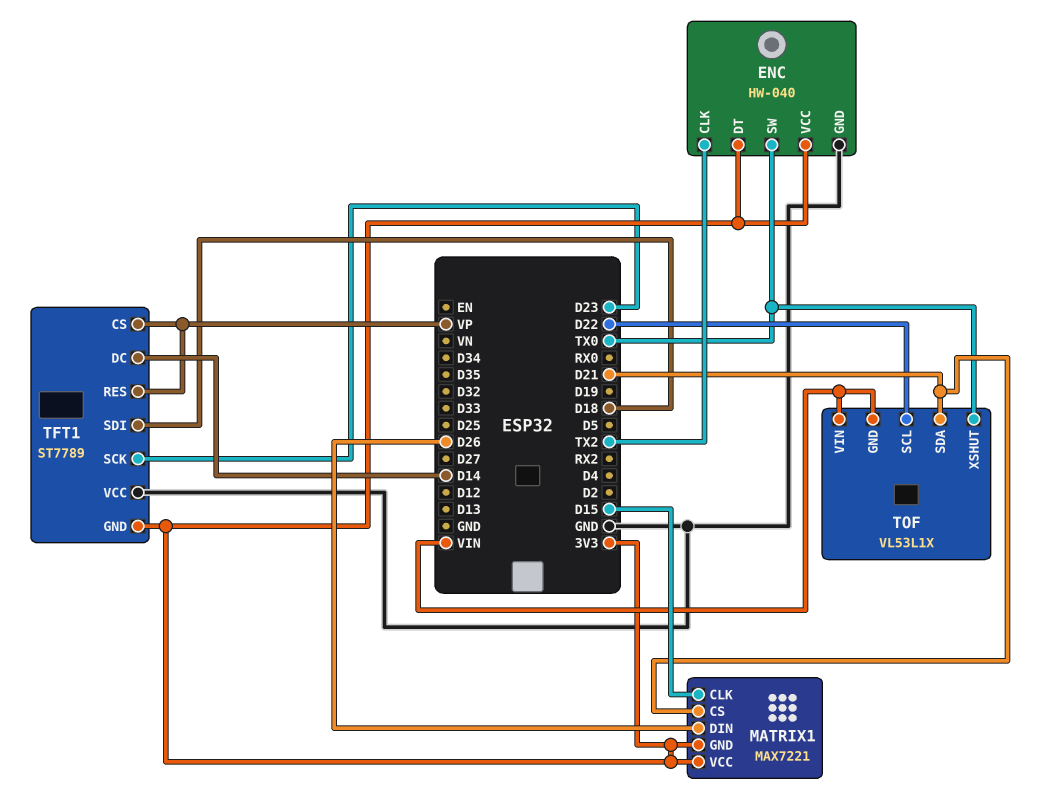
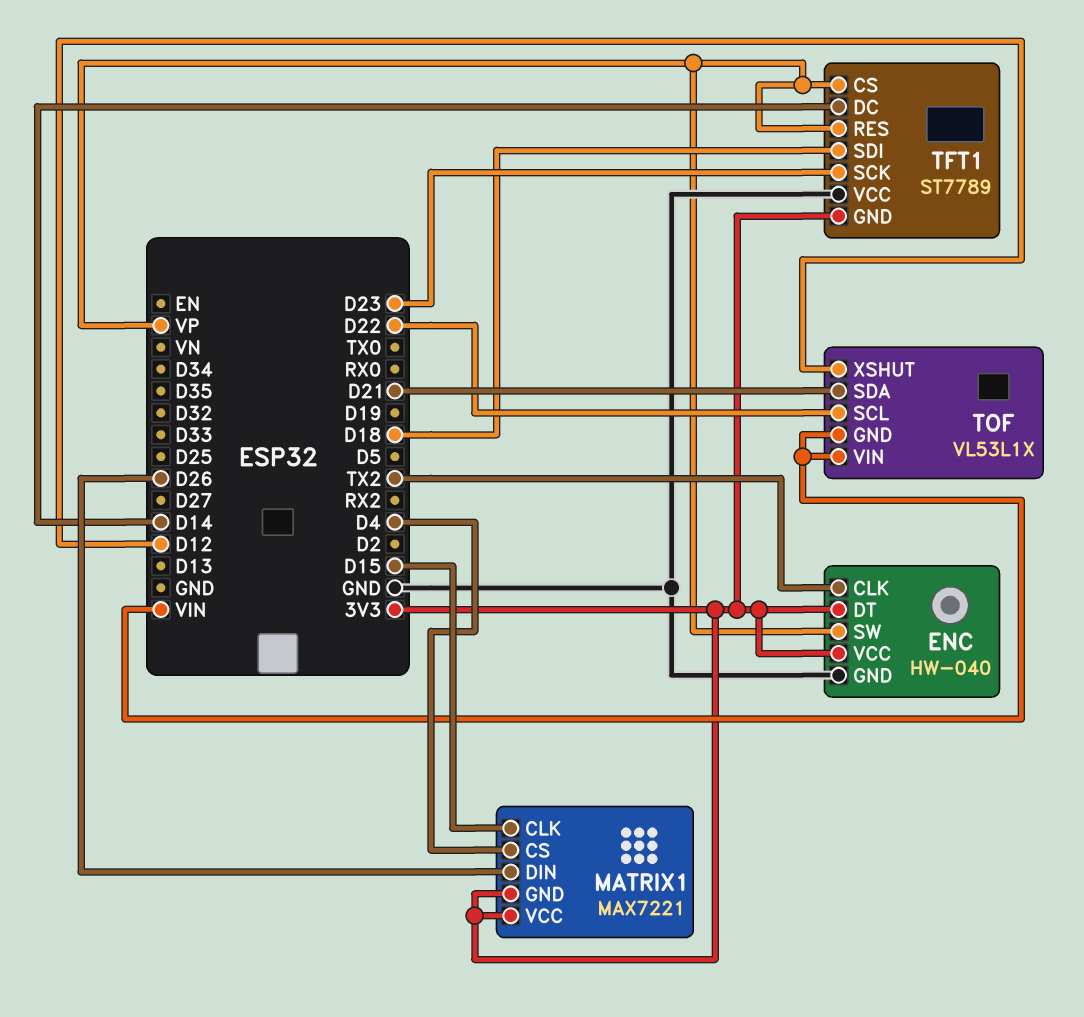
ENC pin SW: TX0 -> VP
MATRIX1 pin CS: D21 -> D4
TOF pin XSHUT: TX0 -> D12

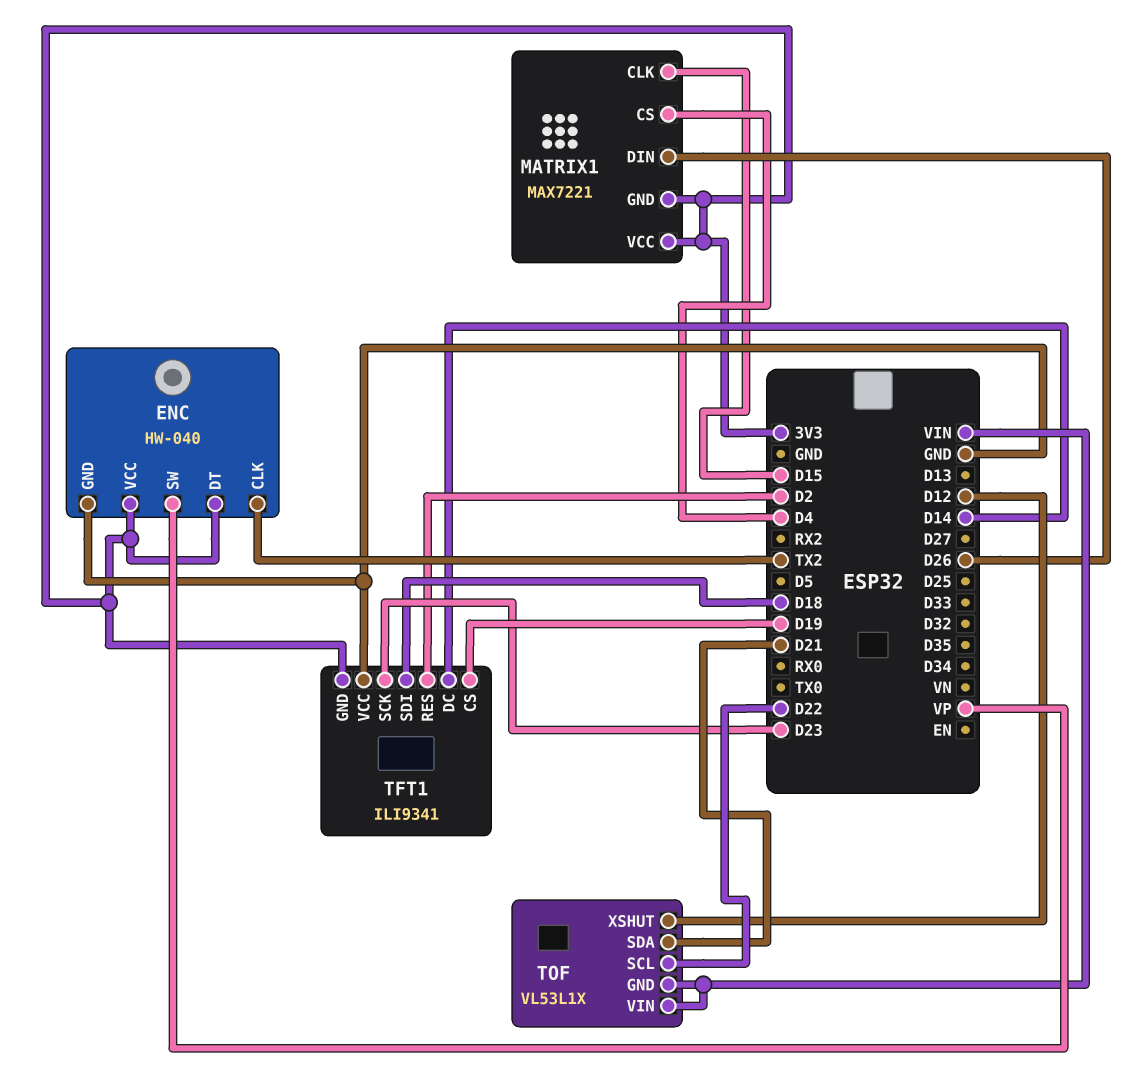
TFT1: ST7789 -> ILI9341
TFT1 pin CS: VP -> D19
TFT1 pin RES: VP -> D2

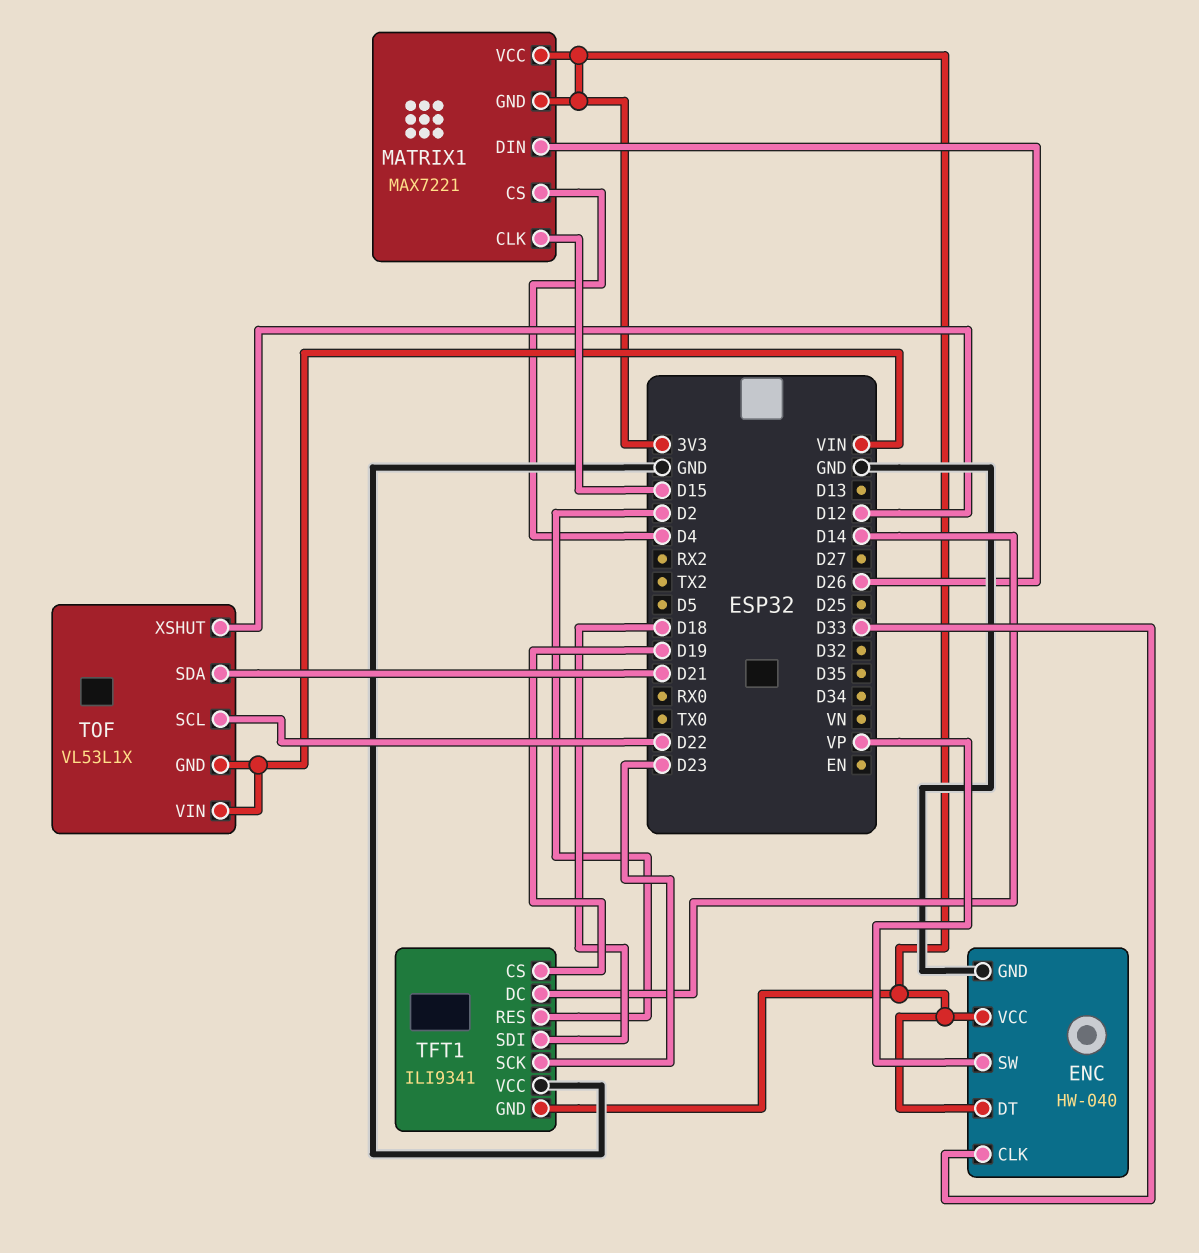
ENC pin CLK: TX2 -> D33

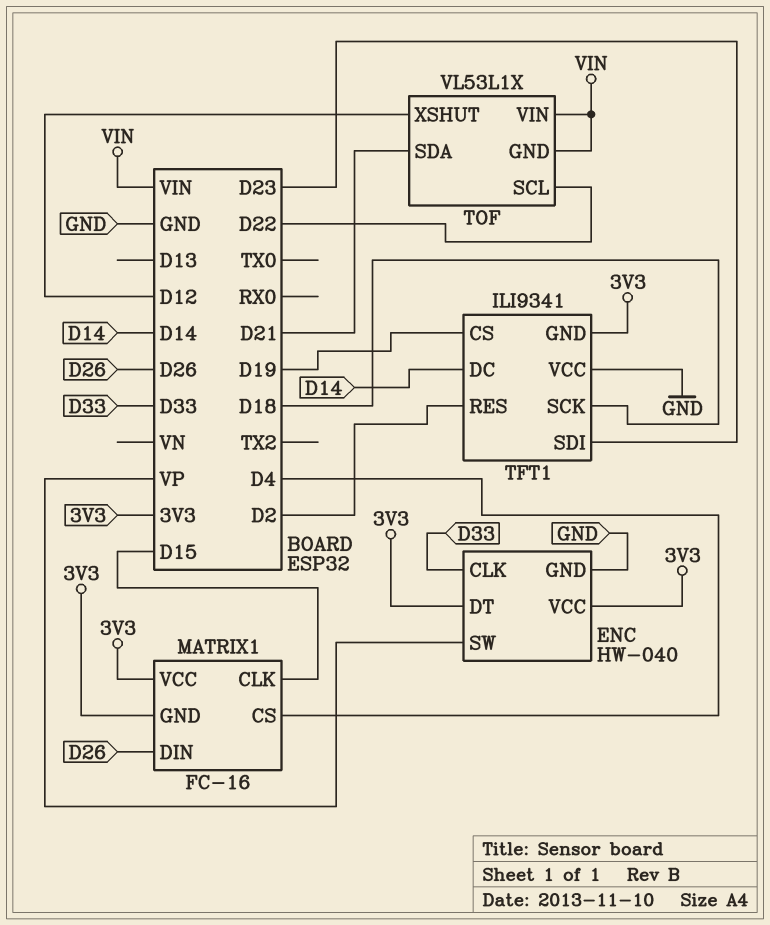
MATRIX1: MAX7221 -> FC-16
TFT1 pin SCK: D23 -> D18
TFT1 pin SDI: D18 -> D23

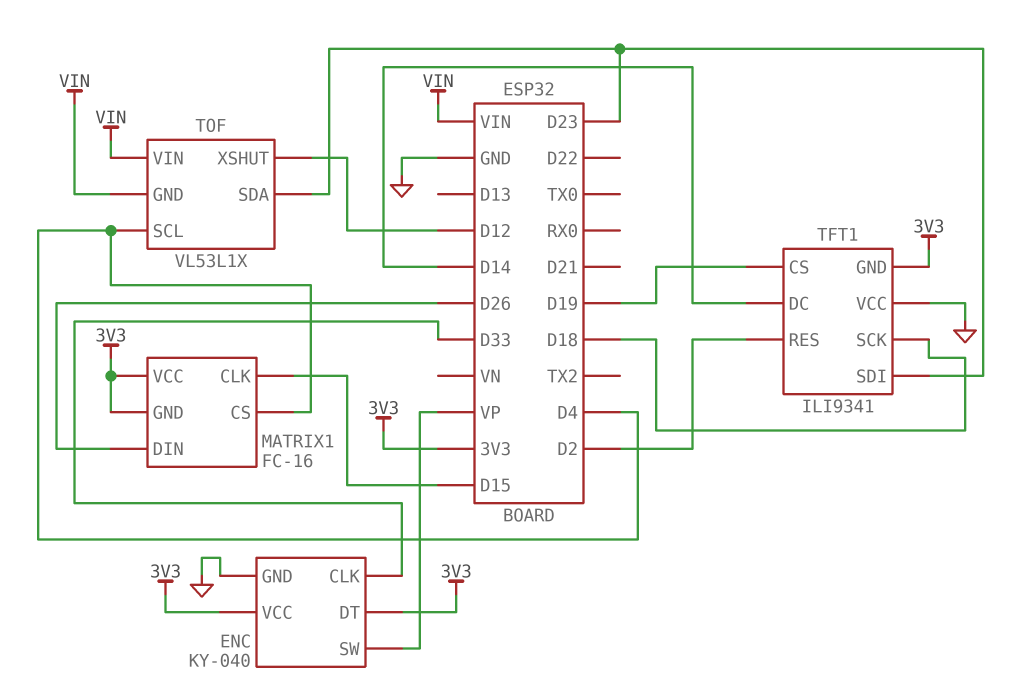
ENC: HW-040 -> KY-040
TOF pin SCL: D22 -> D4
TOF pin SDA: D21 -> D23

